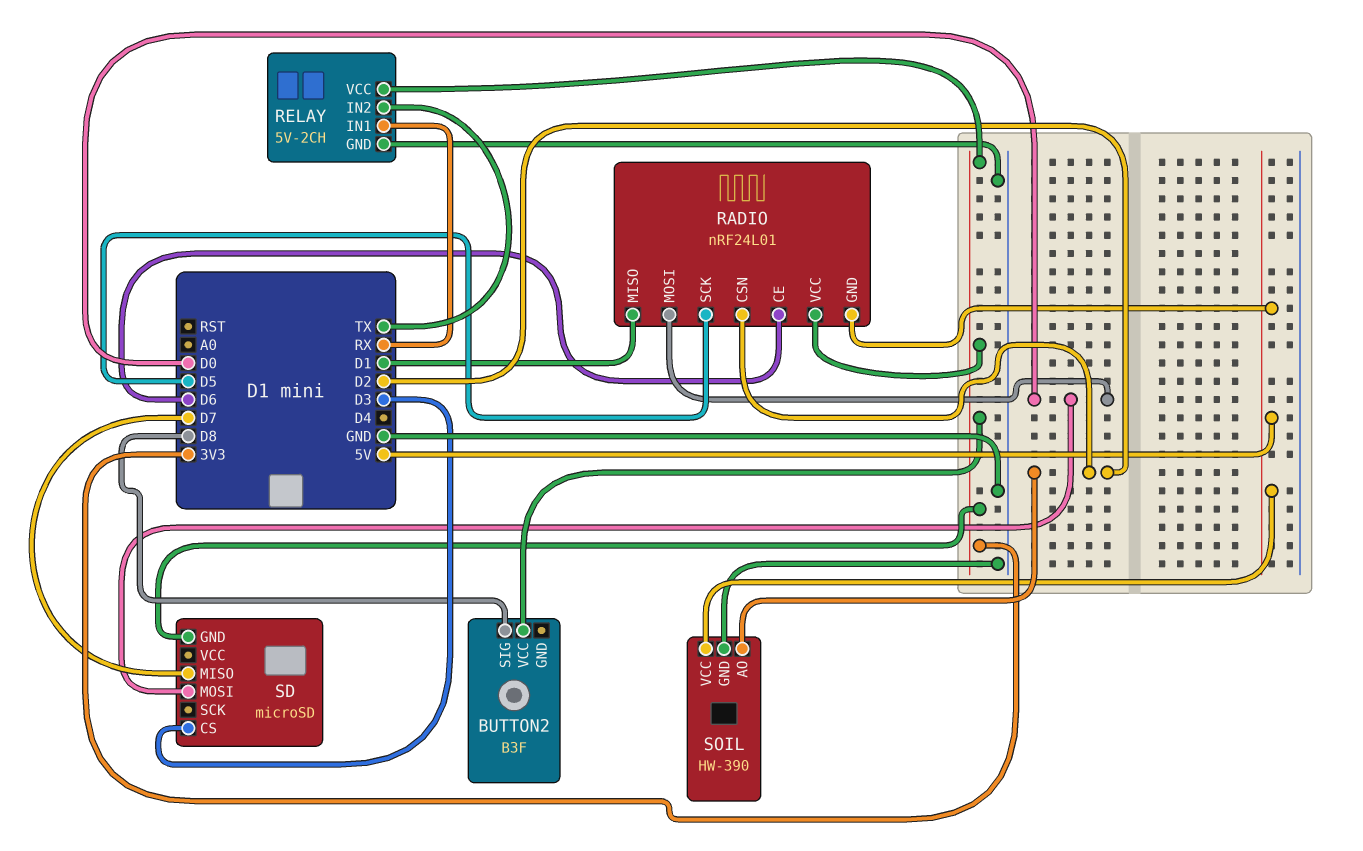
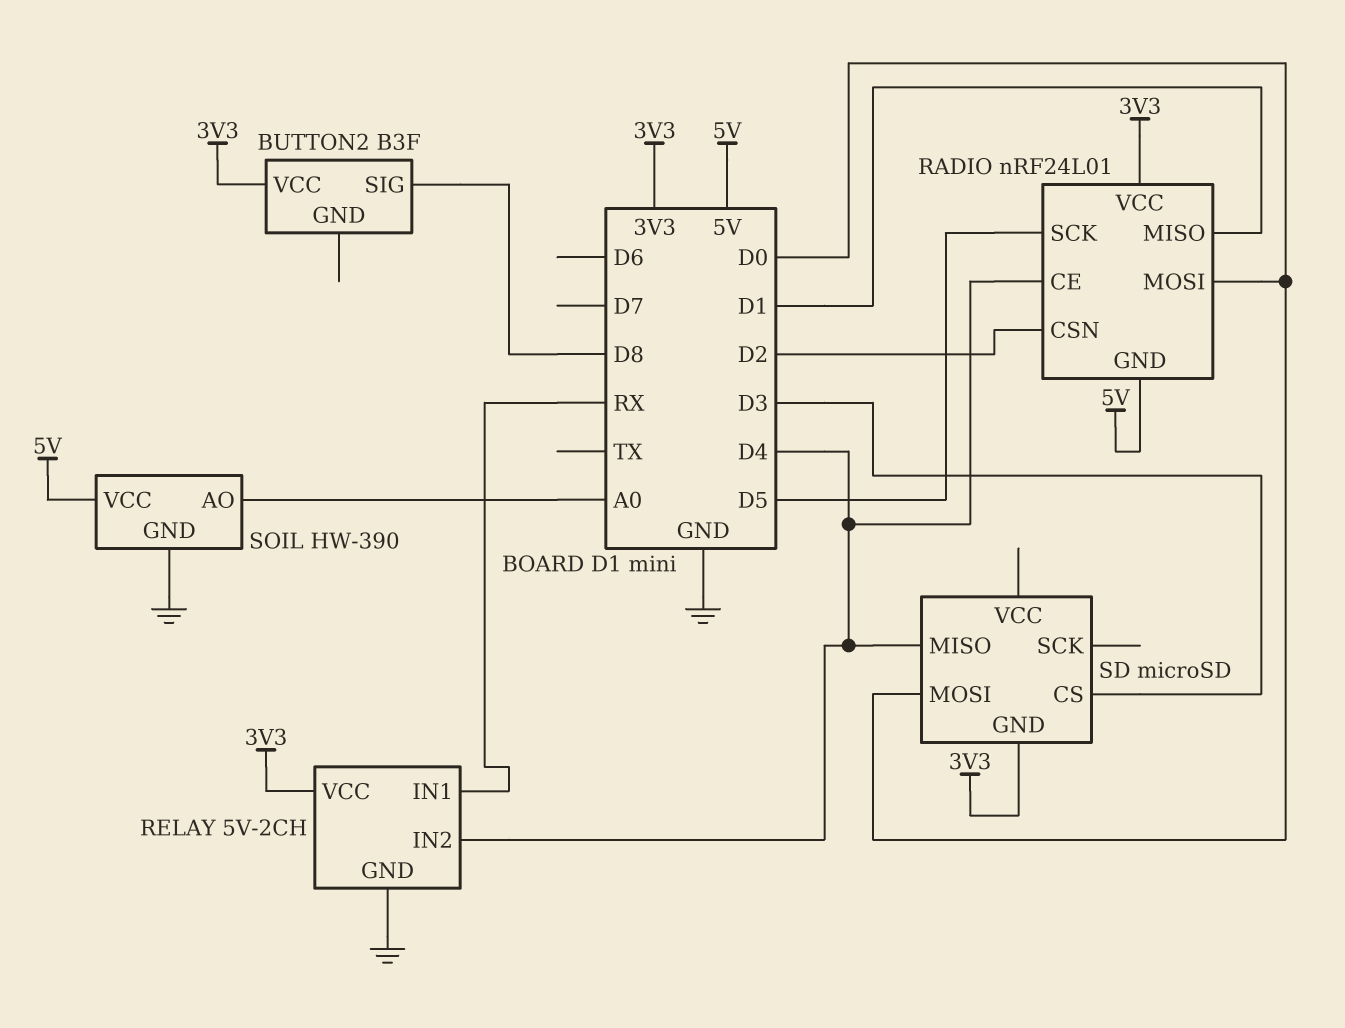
RADIO pin CE: D6 -> D4
RELAY pin IN2: TX -> D4
SD pin MISO: D7 -> D4
SOIL pin AO: D2 -> A0

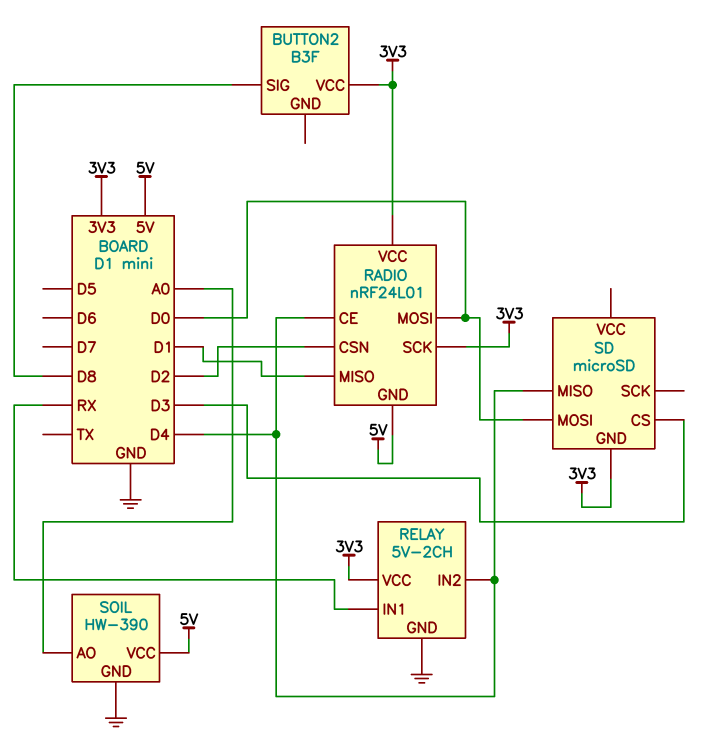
RADIO pin SCK: D5 -> 3V3

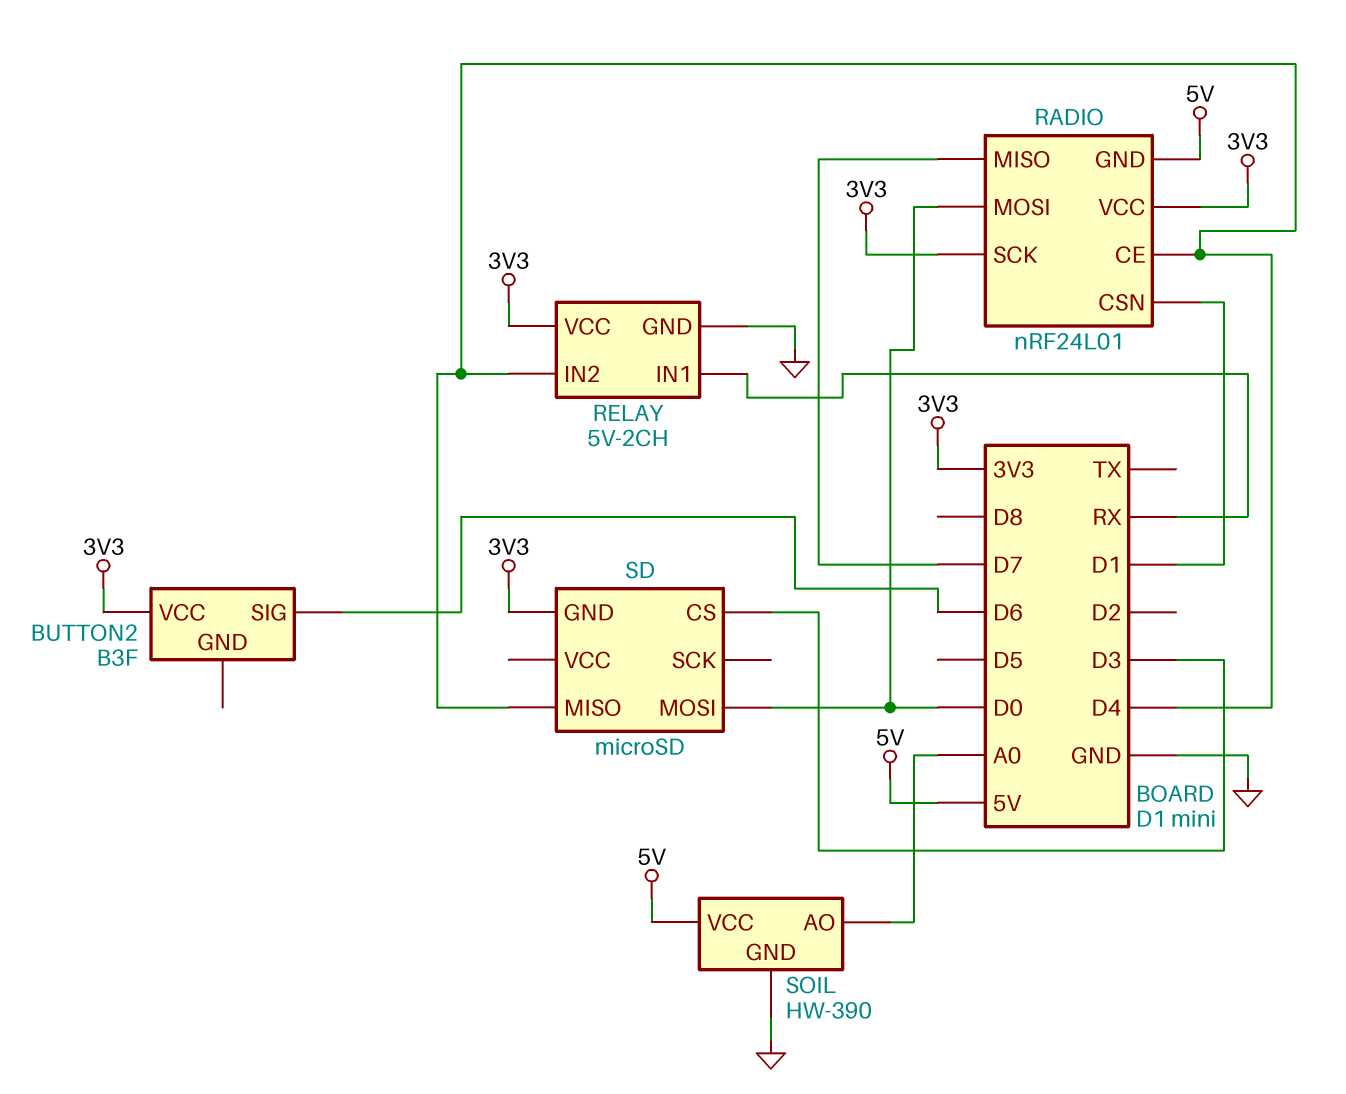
BUTTON2 pin SIG: D8 -> D6
RADIO pin CSN: D2 -> D1
RADIO pin MISO: D1 -> D7

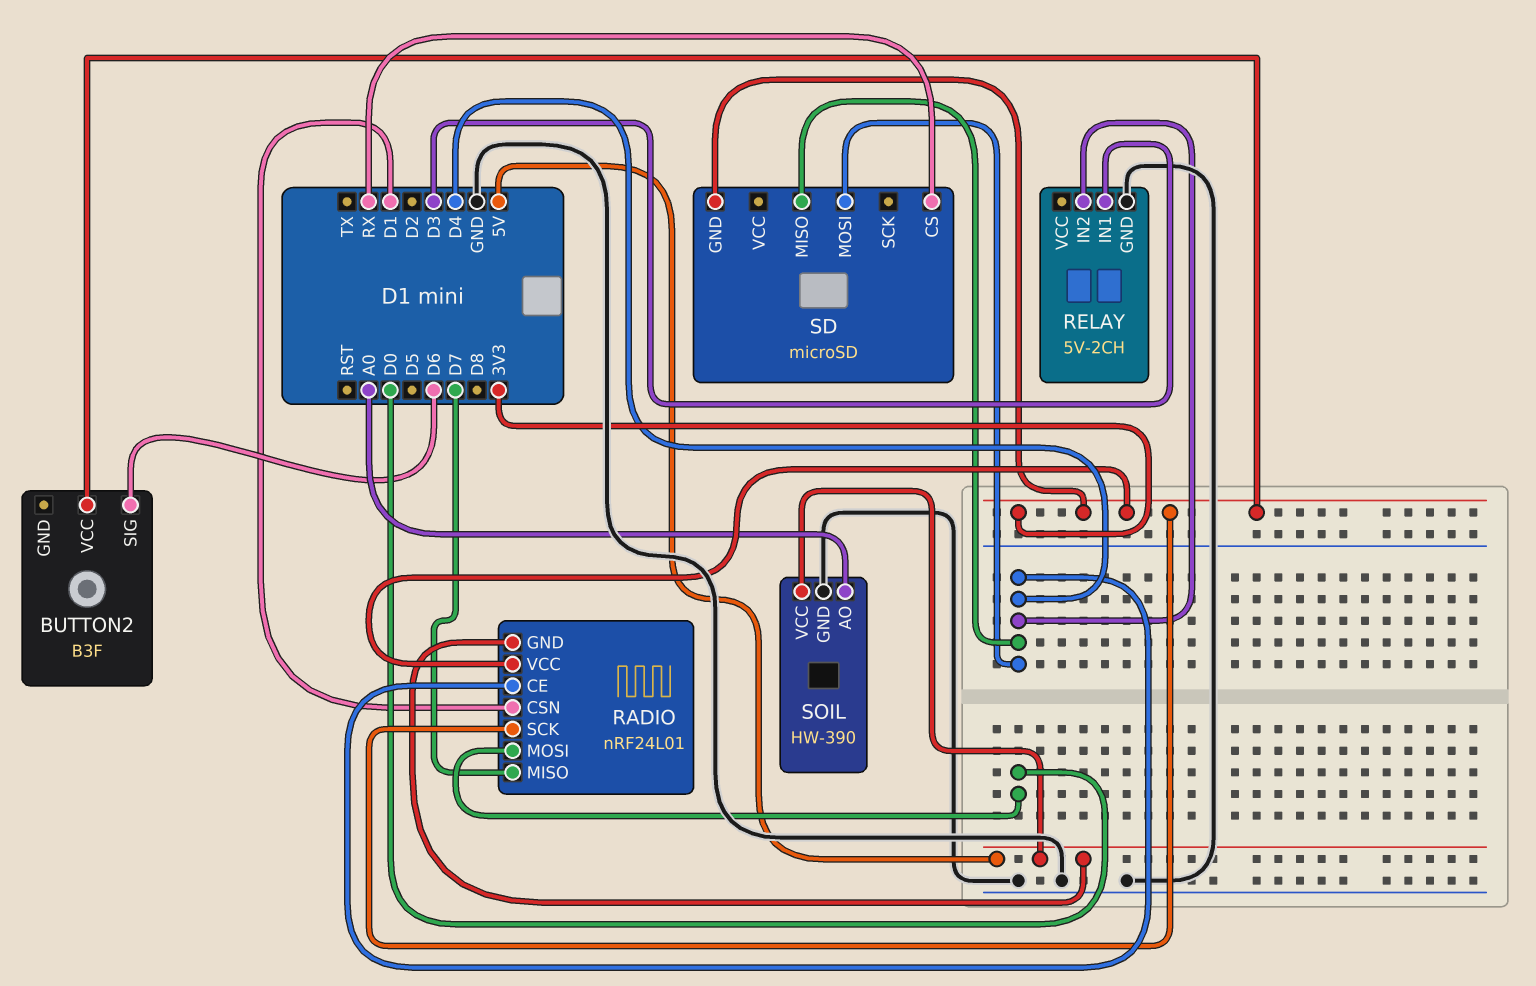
RELAY pin IN1: RX -> D3
RELAY pin VCC: 3V3 -> none
SD pin CS: D3 -> RX
SD pin MOSI: D0 -> D4

